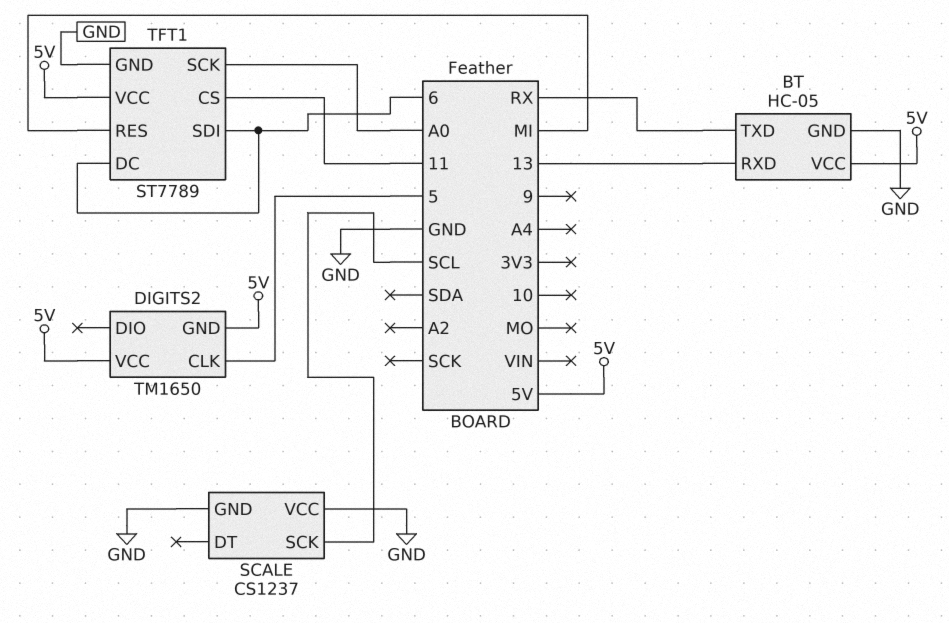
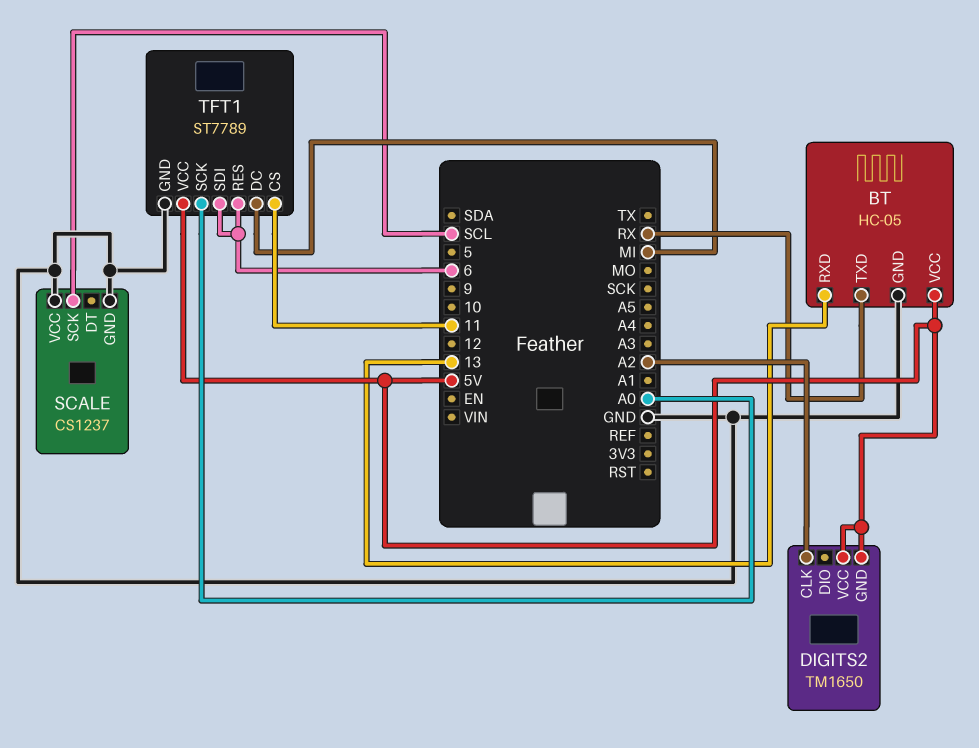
DIGITS2 pin CLK: 5 -> A2
TFT1 pin DC: 6 -> MI
TFT1 pin RES: MI -> 6

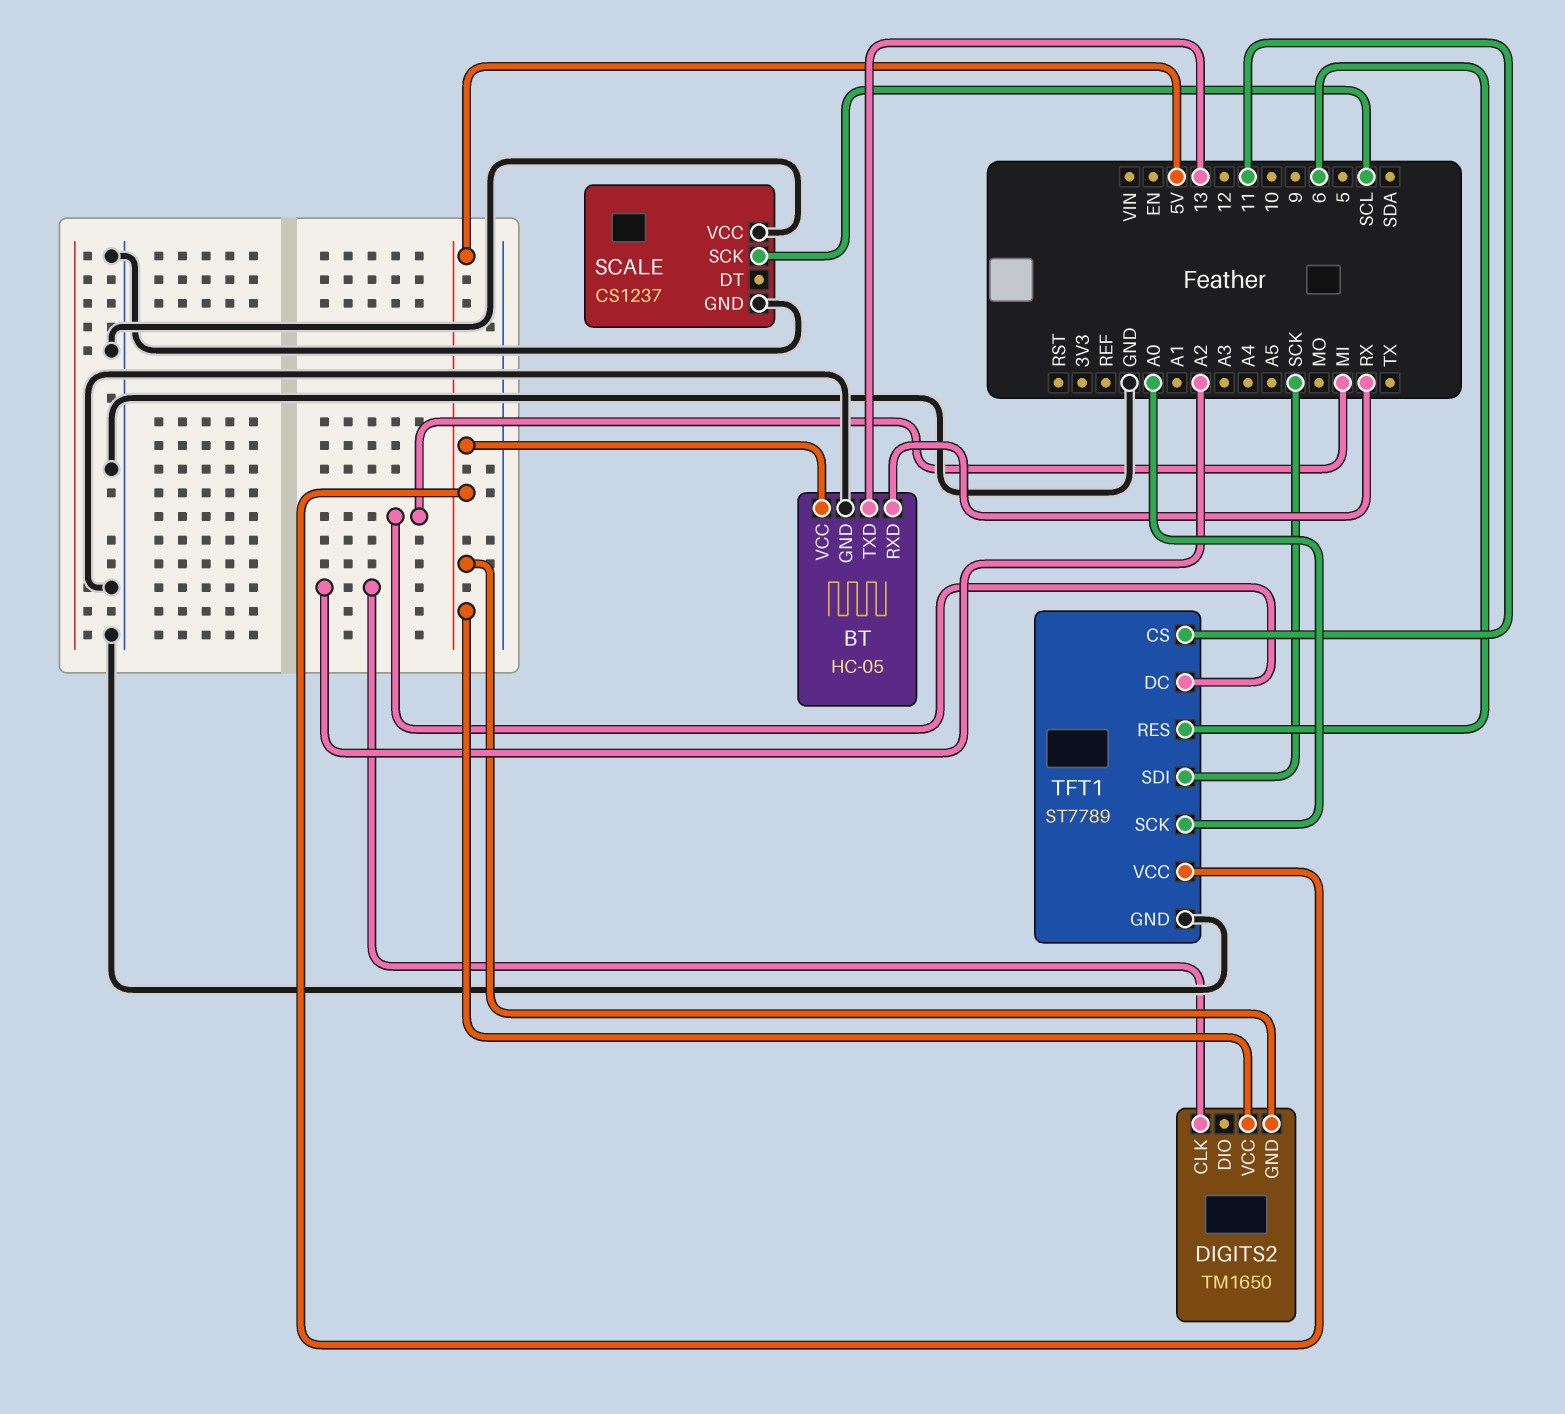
BT pin RXD: 13 -> RX
BT pin TXD: RX -> 13
TFT1 pin SDI: 6 -> SCK

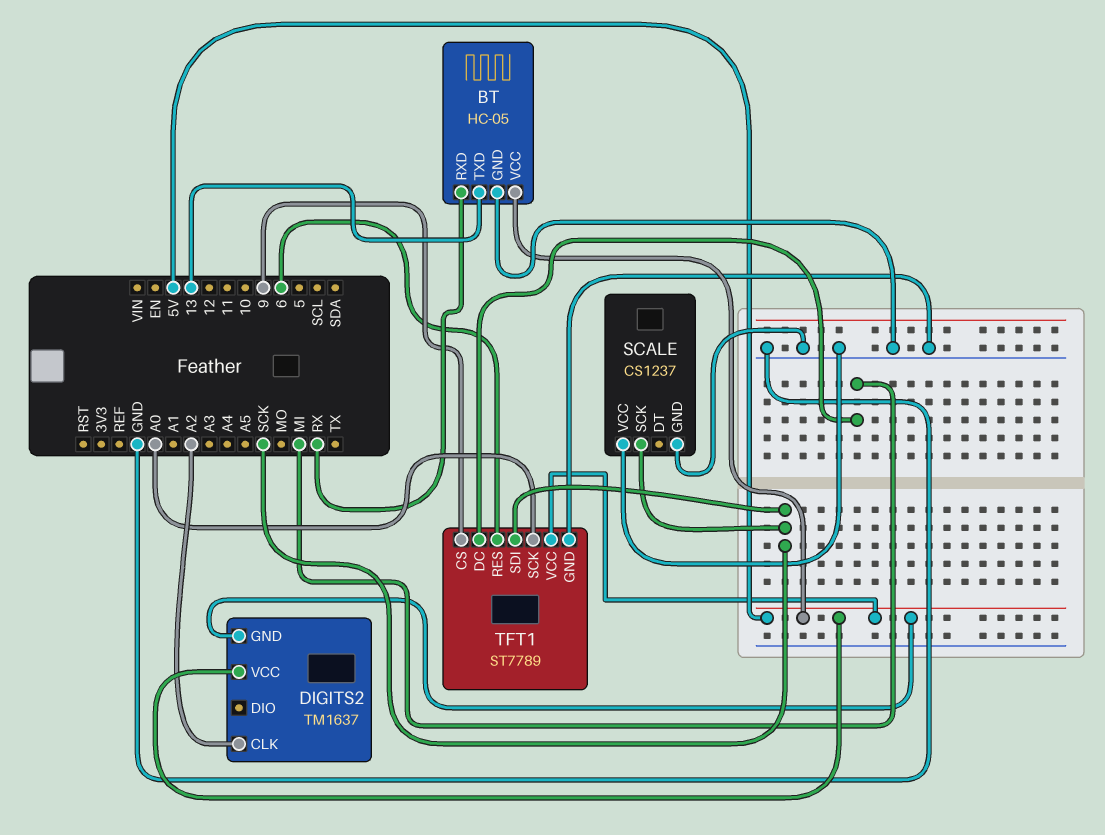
DIGITS2: TM1650 -> TM1637
SCALE pin SCK: SCL -> SCK
TFT1 pin CS: 11 -> 9

